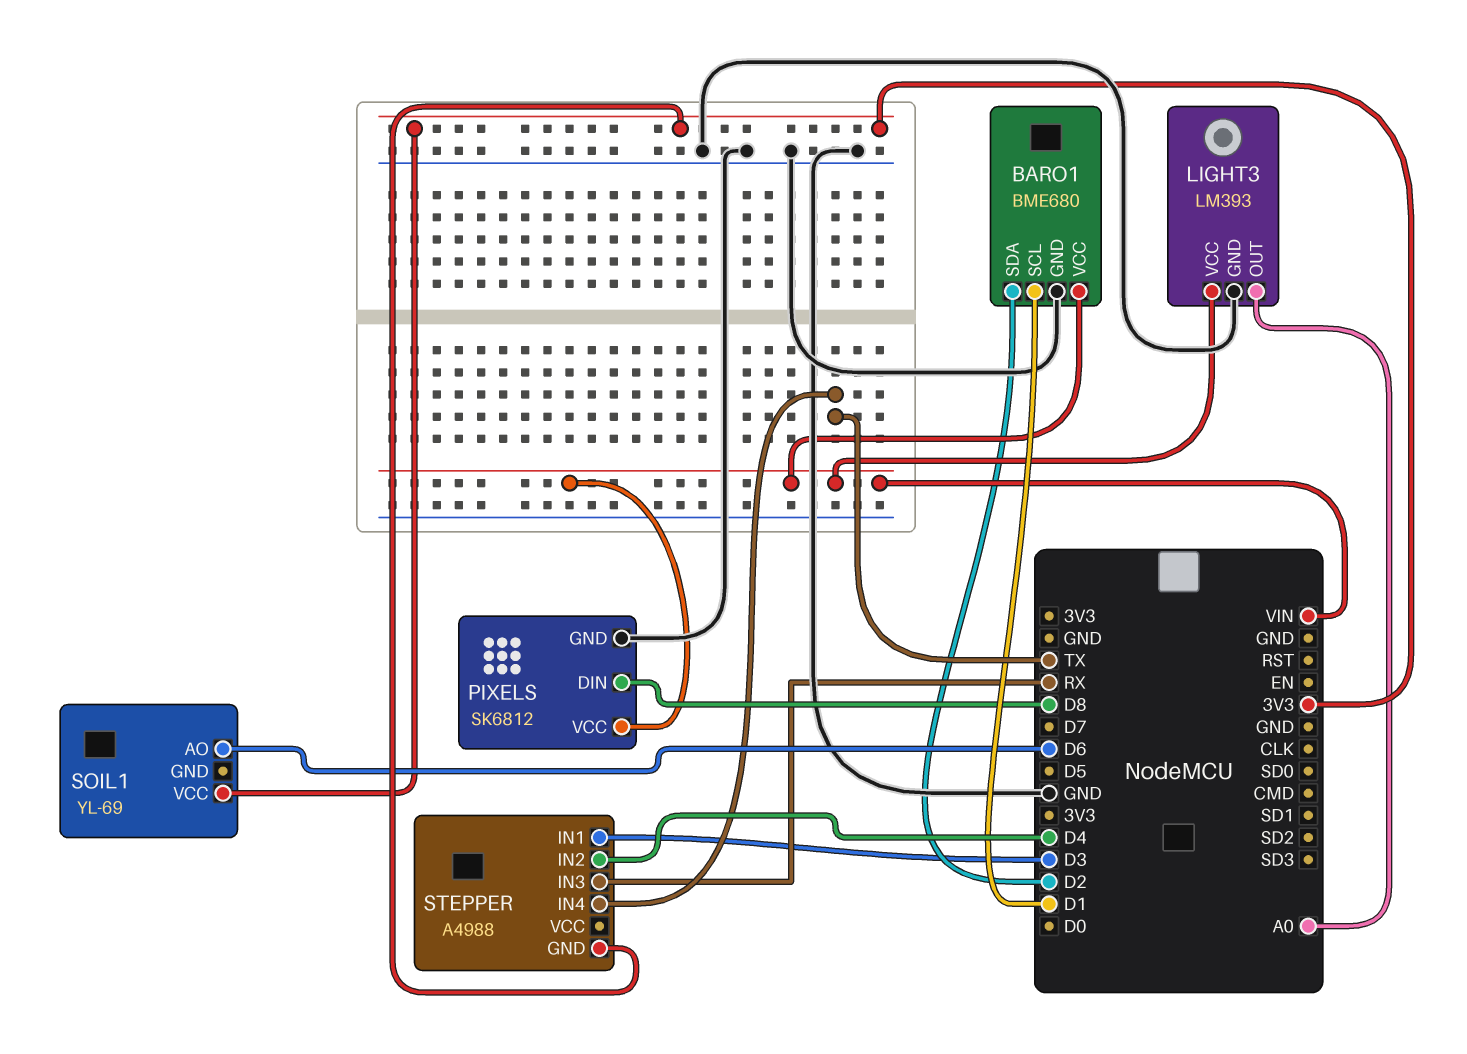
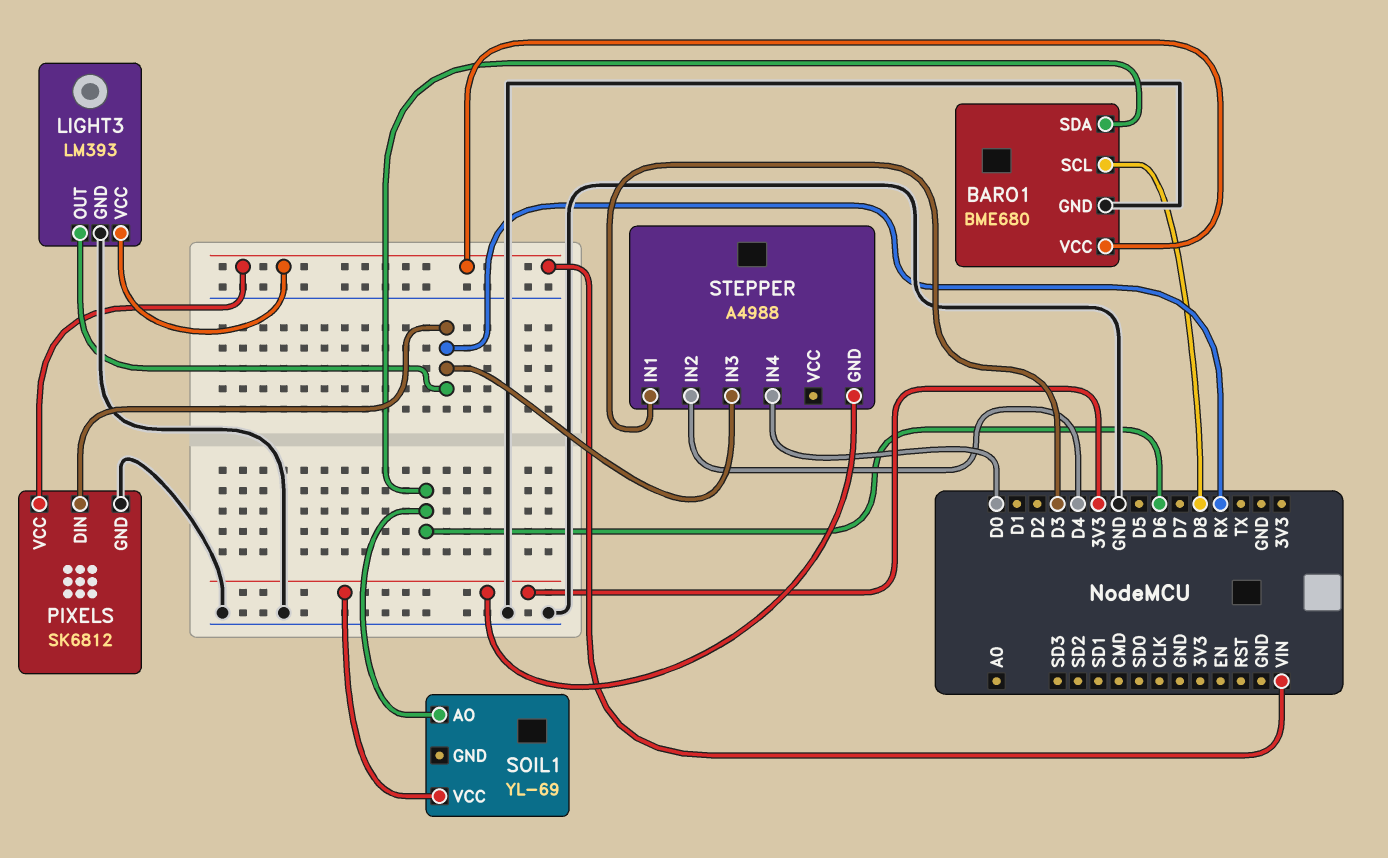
BARO1 pin SCL: D1 -> D8
BARO1 pin SDA: D2 -> D6
LIGHT3 pin OUT: A0 -> RX
PIXELS pin DIN: D8 -> RX
STEPPER pin IN4: TX -> D0

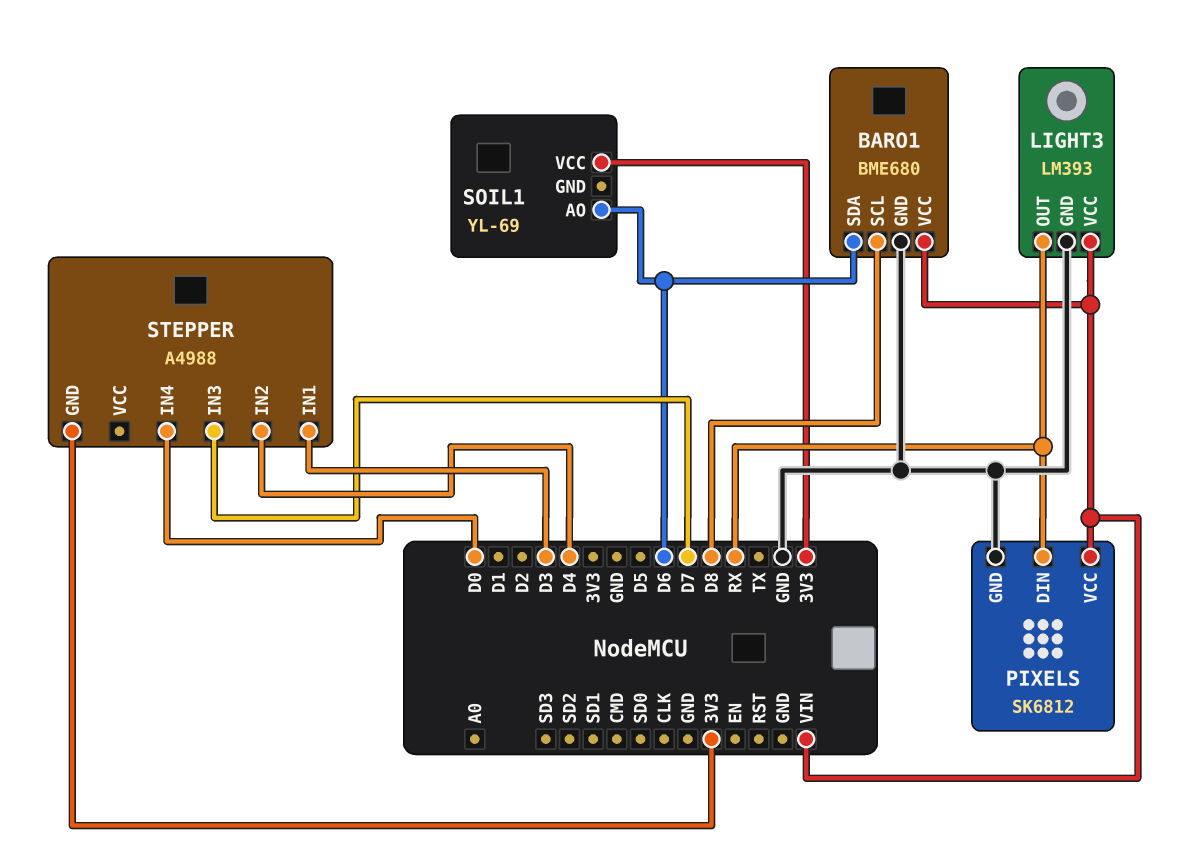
STEPPER pin IN3: RX -> D7

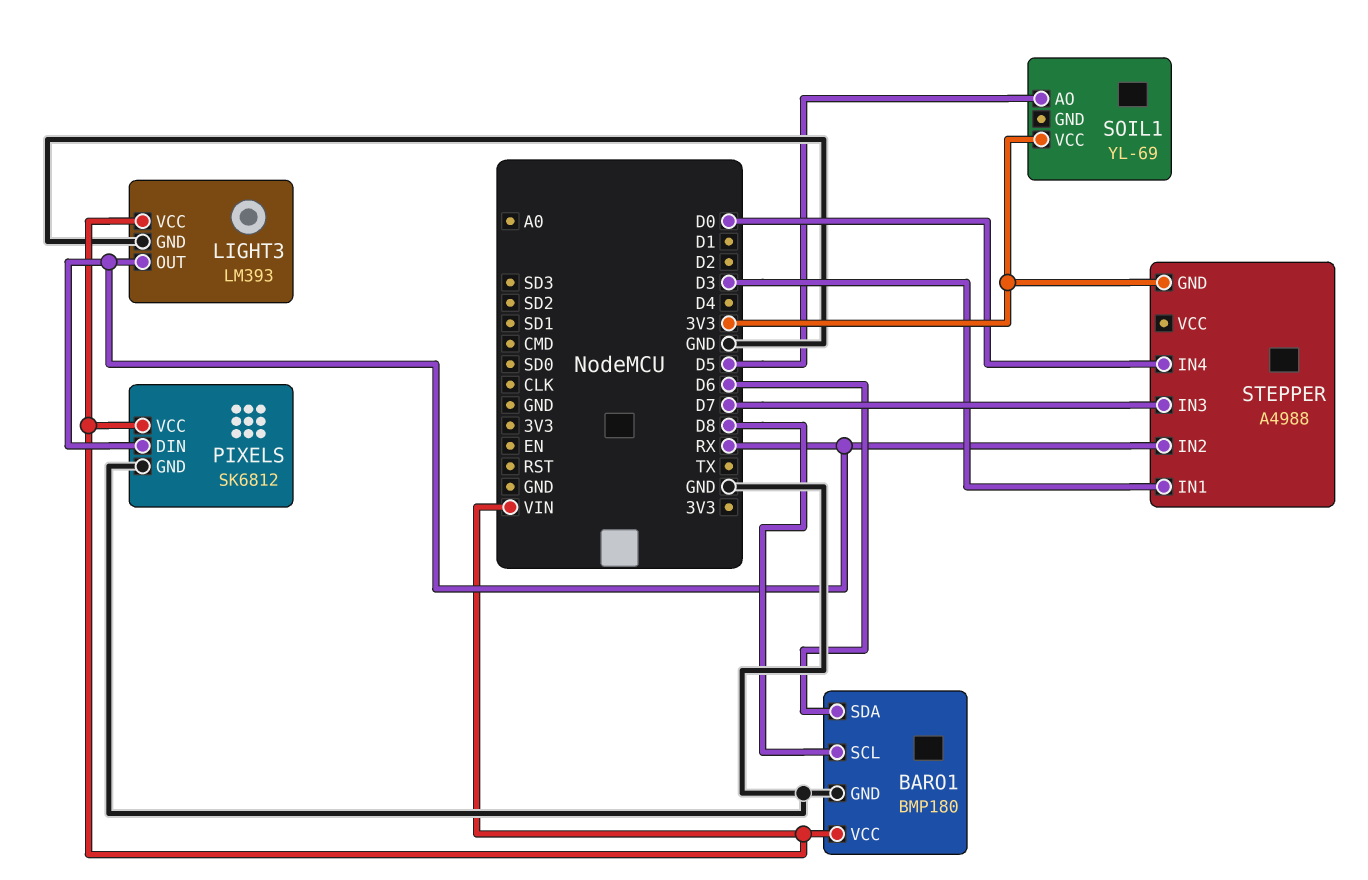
BARO1: BME680 -> BMP180
SOIL1 pin AO: D6 -> D5
STEPPER pin IN2: D4 -> RX

